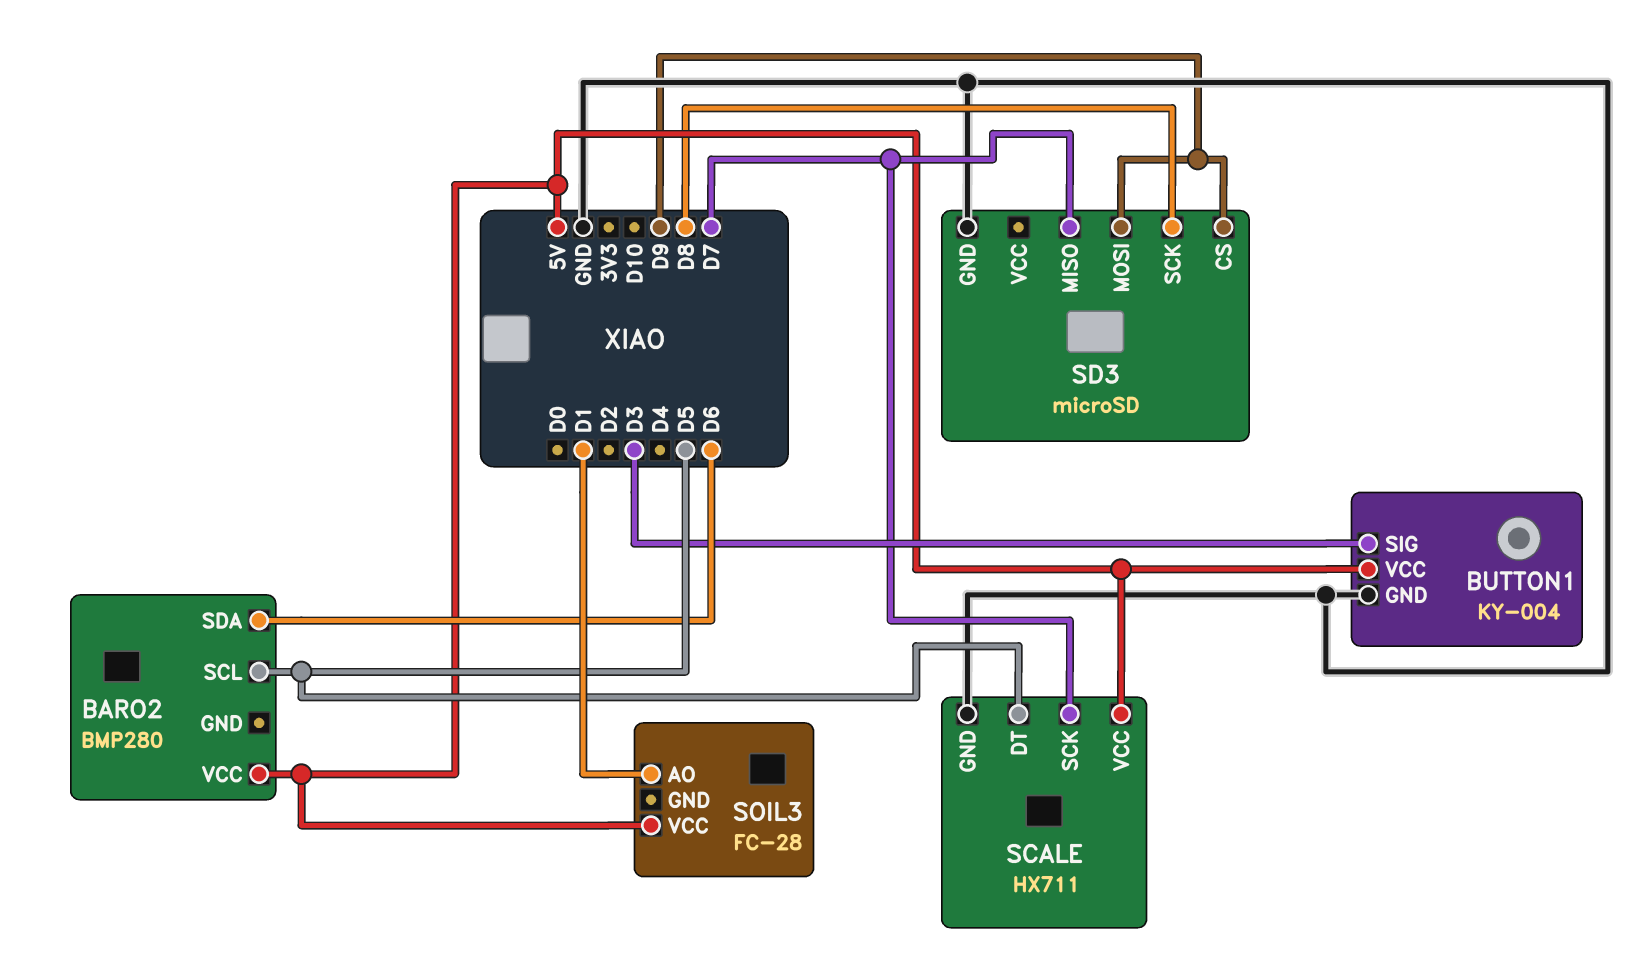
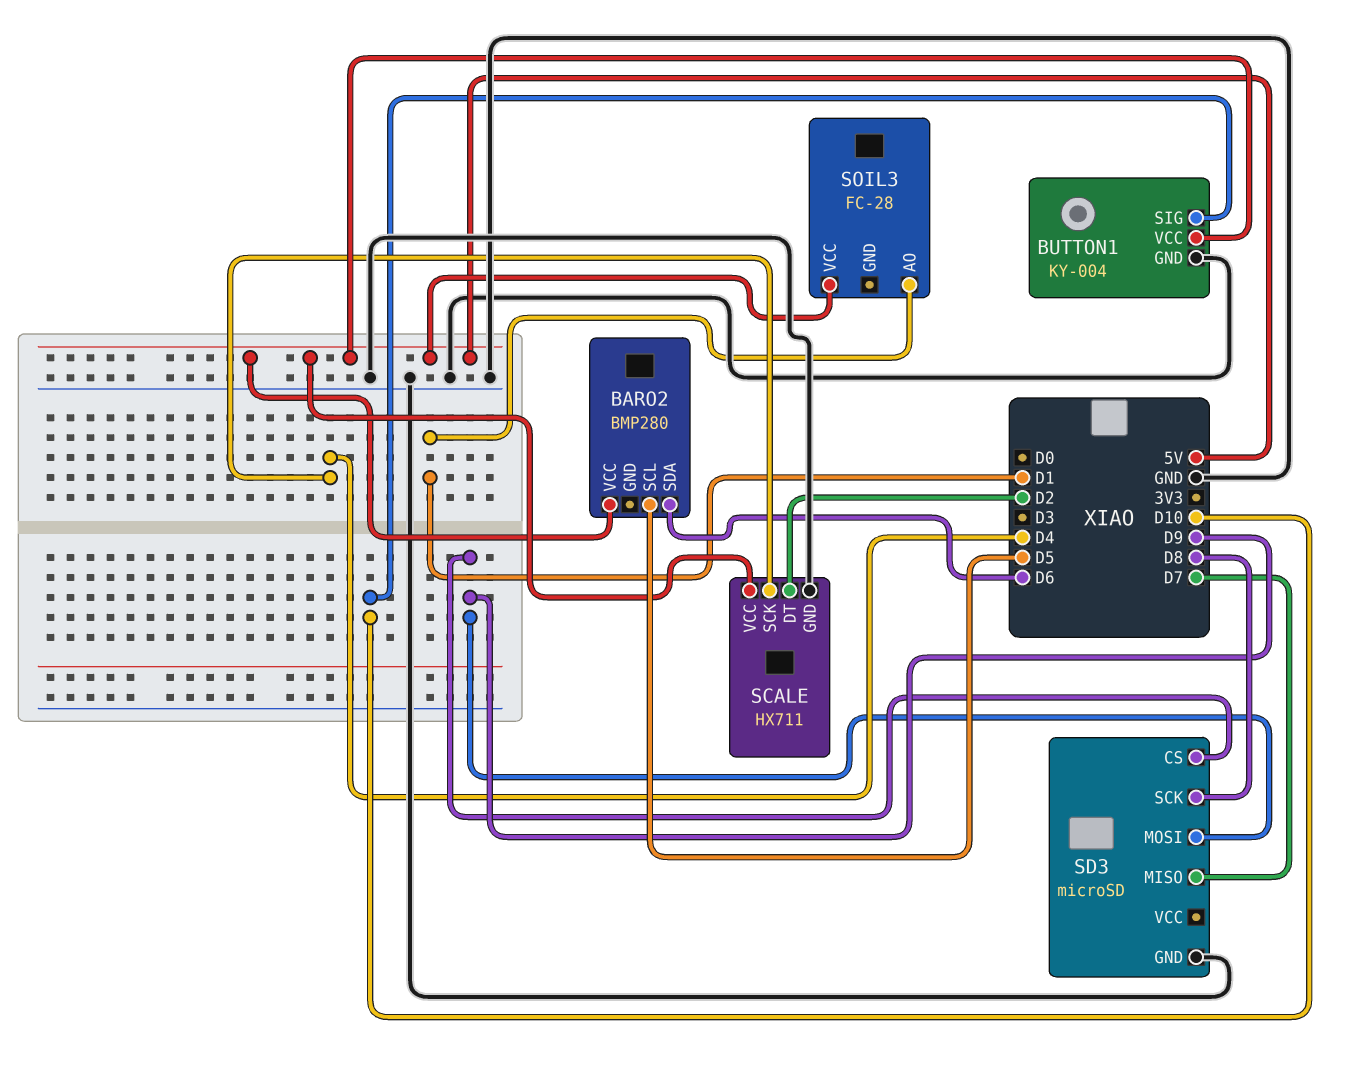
BUTTON1 pin SIG: D3 -> D10
SCALE pin DT: D5 -> D2
SCALE pin SCK: D7 -> D4

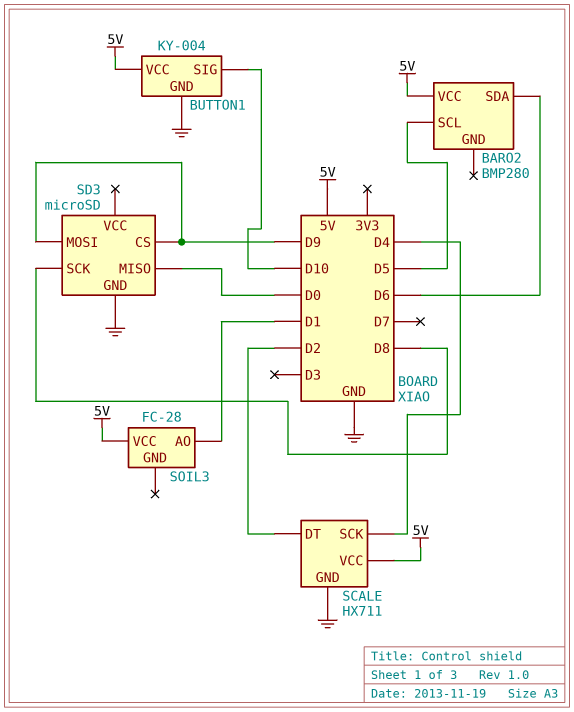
SD3 pin MISO: D7 -> D0

